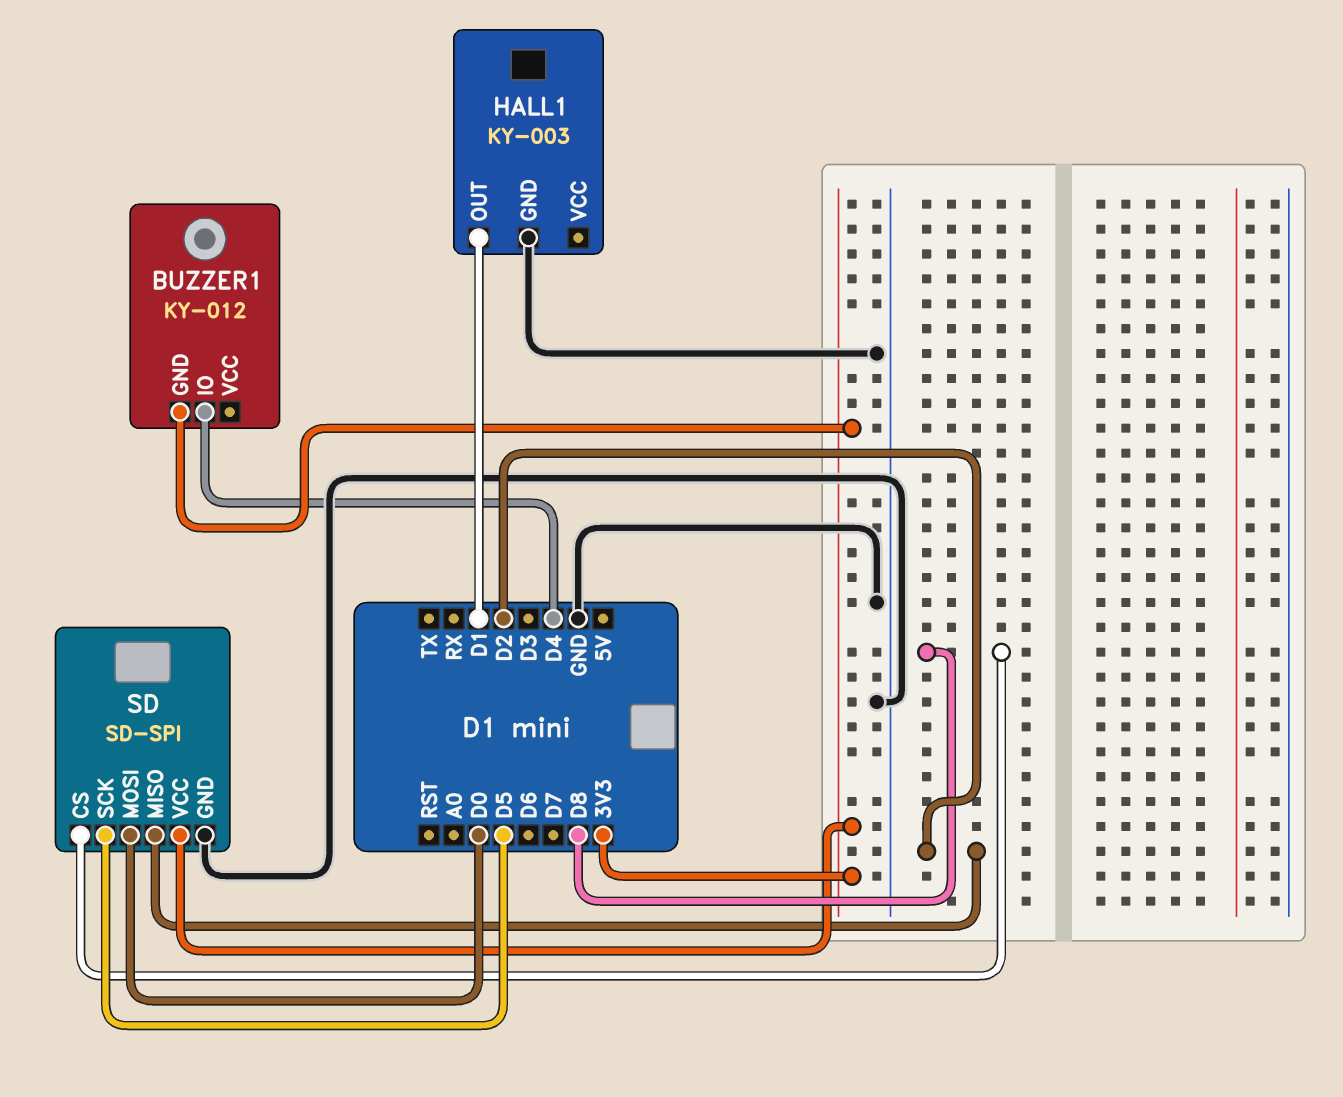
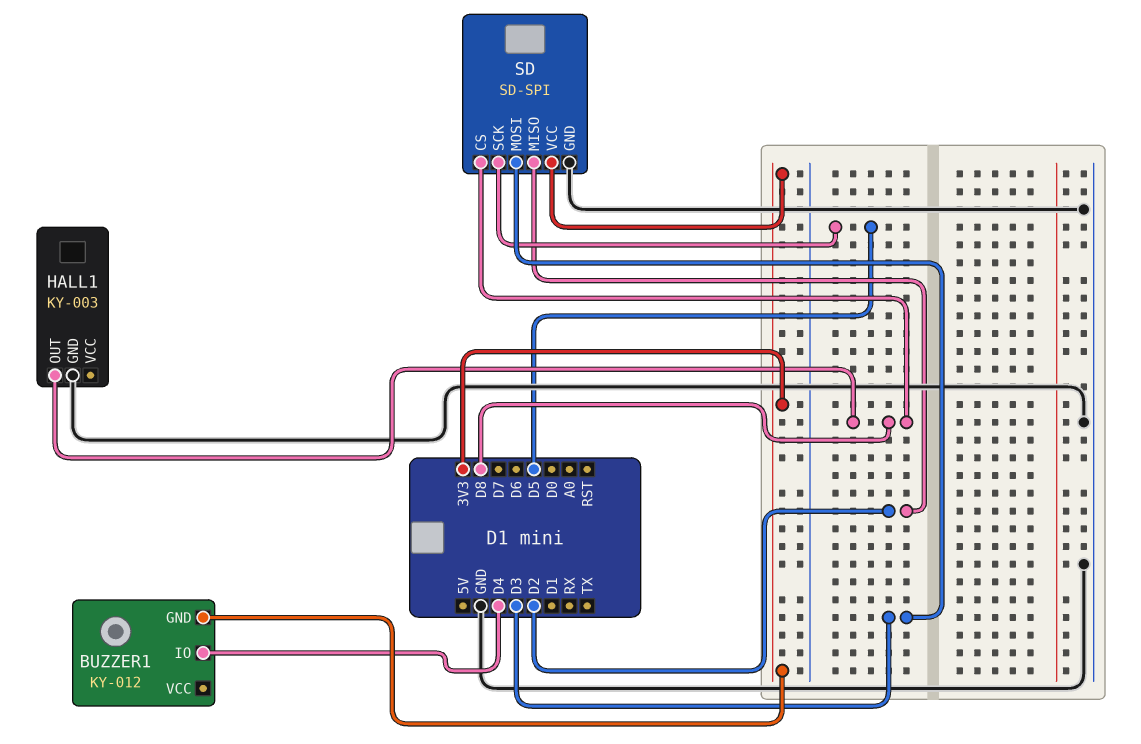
HALL1 pin OUT: D1 -> D8
SD pin MOSI: D0 -> D3

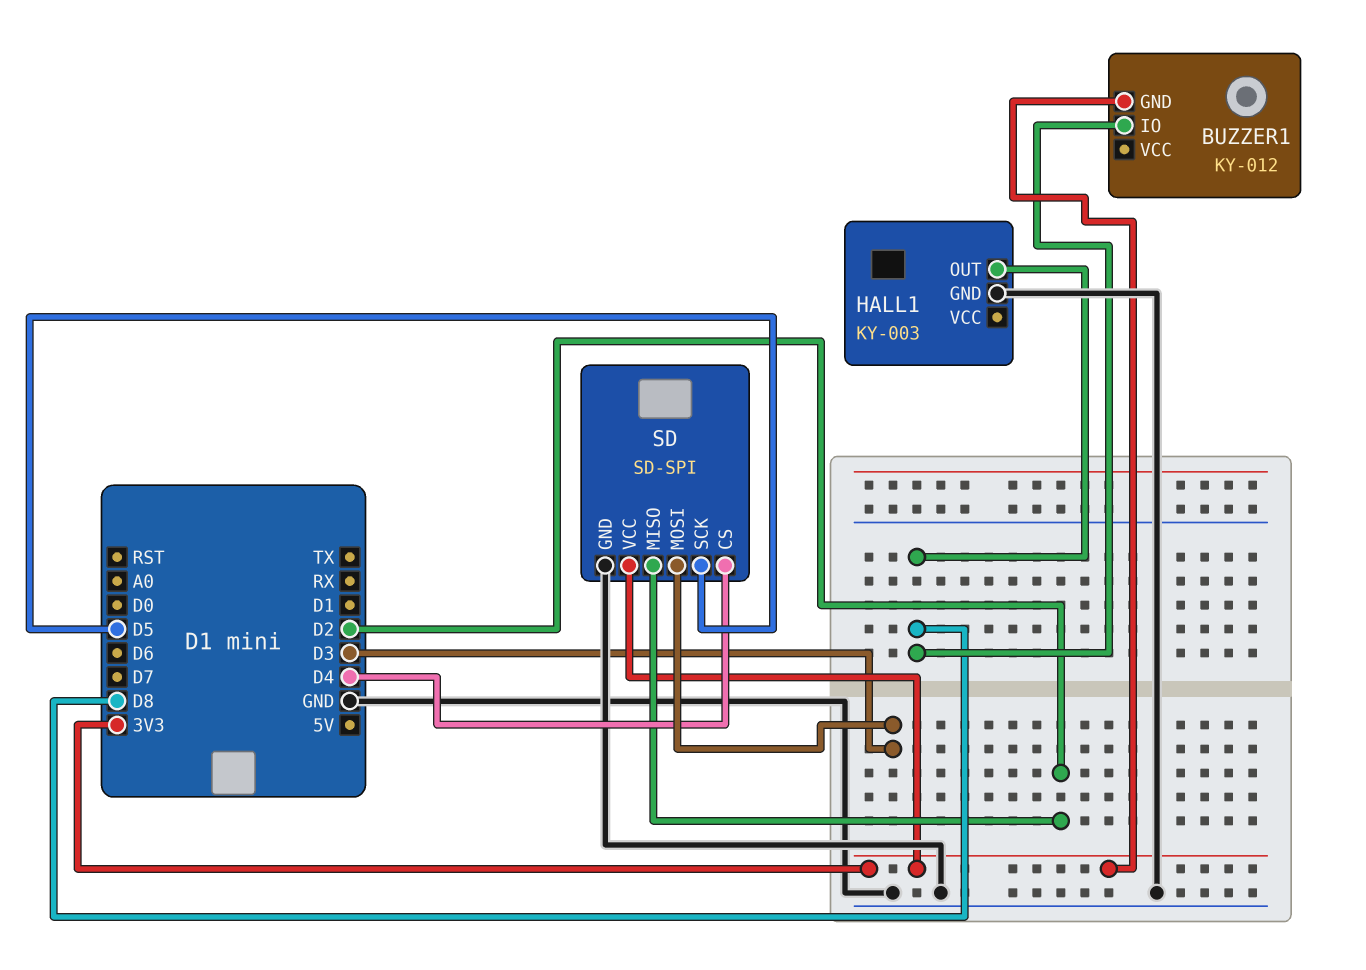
BUZZER1 pin IO: D4 -> D8
SD pin CS: D8 -> D4

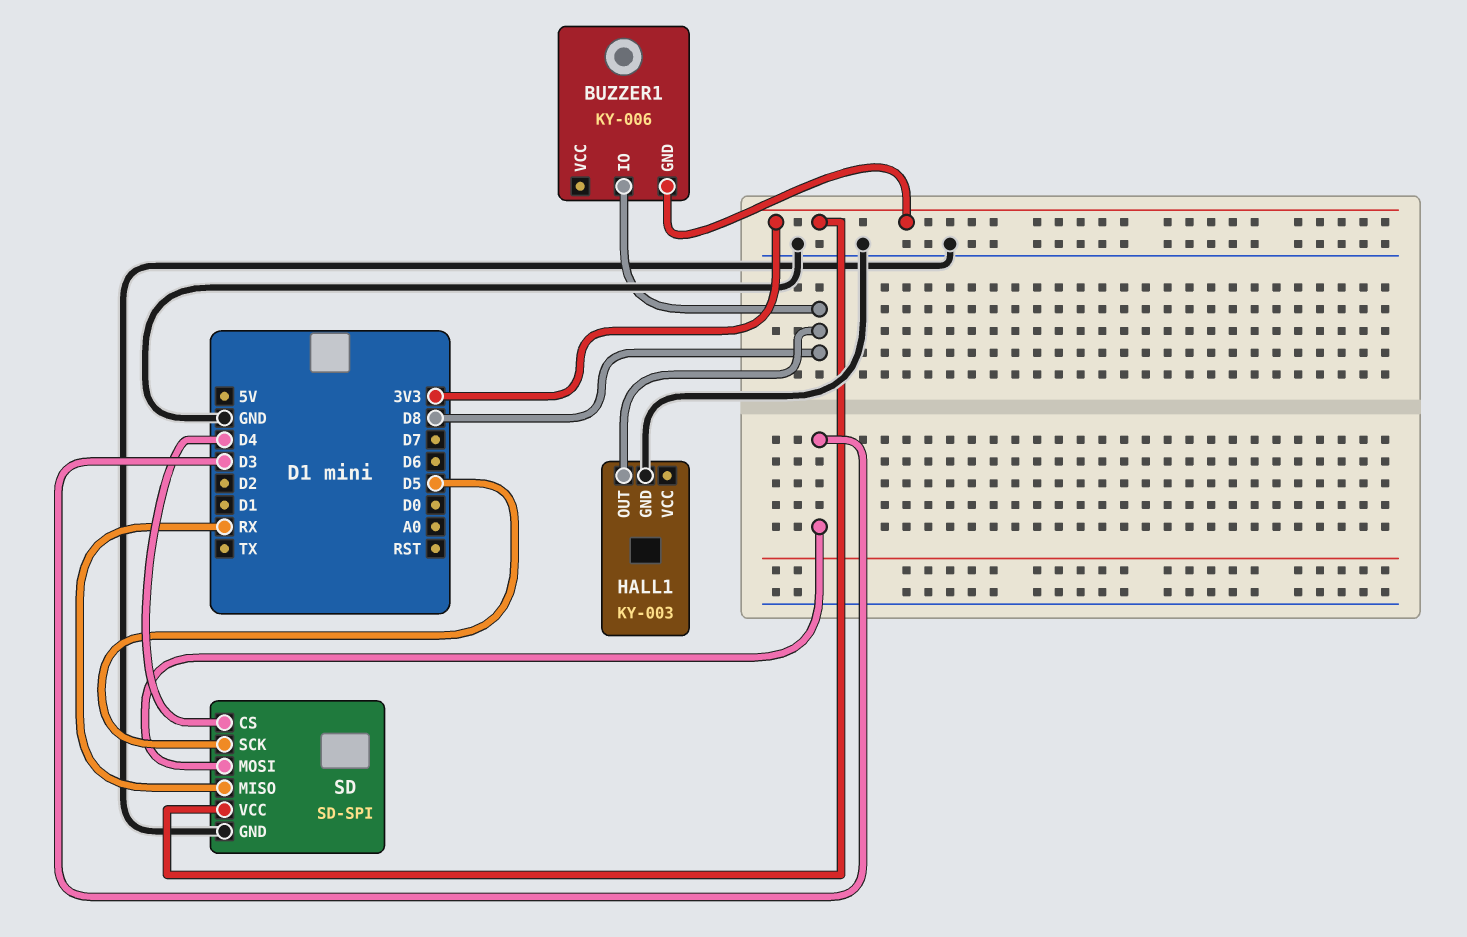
BUZZER1: KY-012 -> KY-006
SD pin MISO: D2 -> RX

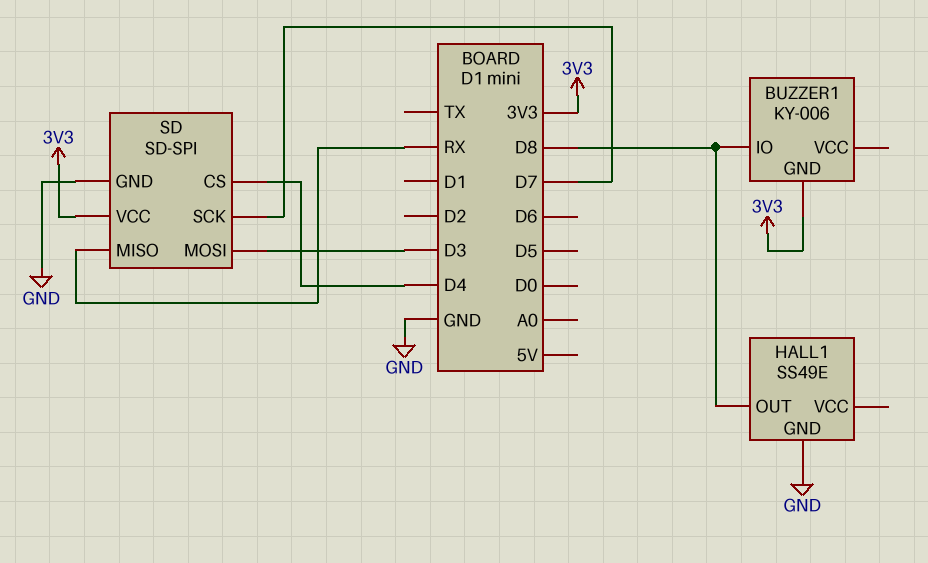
HALL1: KY-003 -> SS49E
SD pin SCK: D5 -> D7

